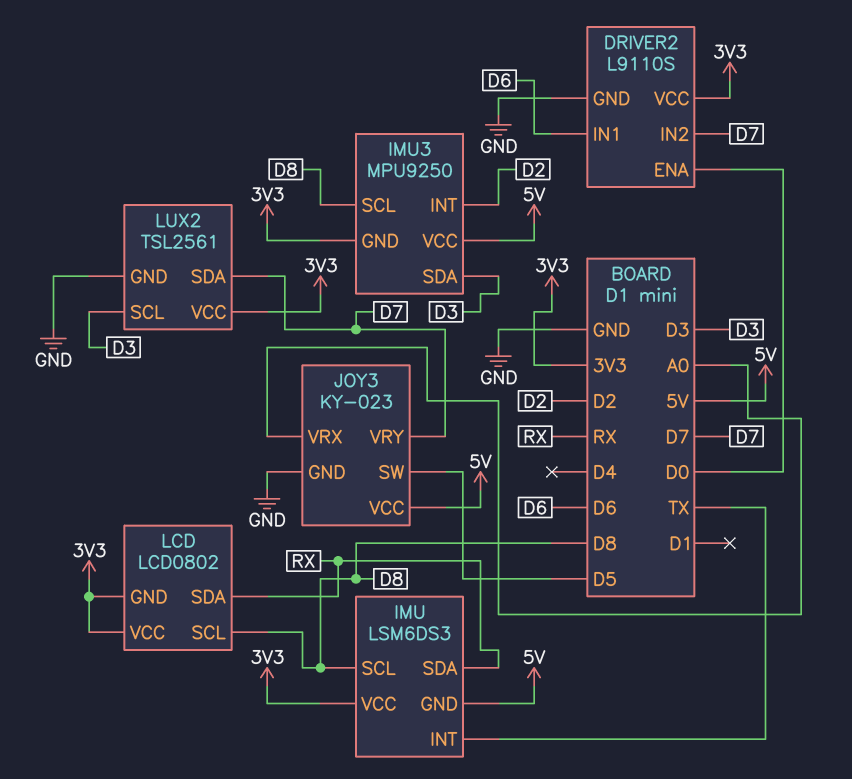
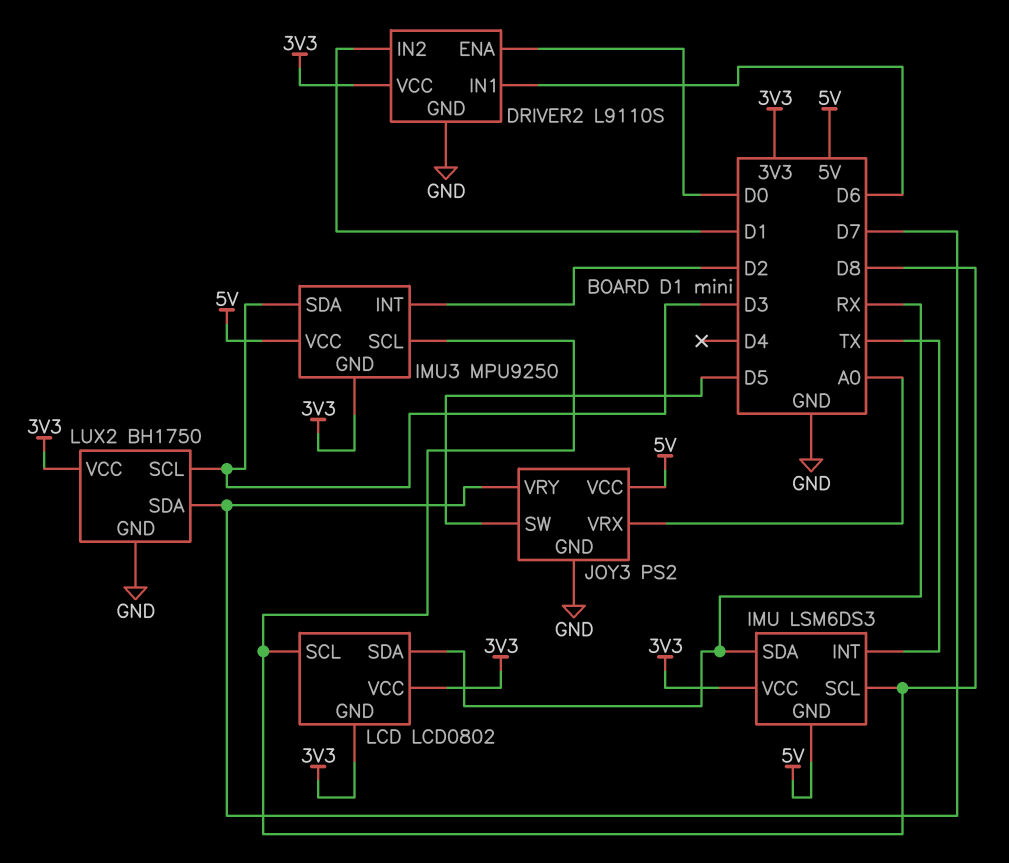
DRIVER2 pin IN2: D7 -> D1
JOY3: KY-023 -> PS2
LUX2: TSL2561 -> BH1750

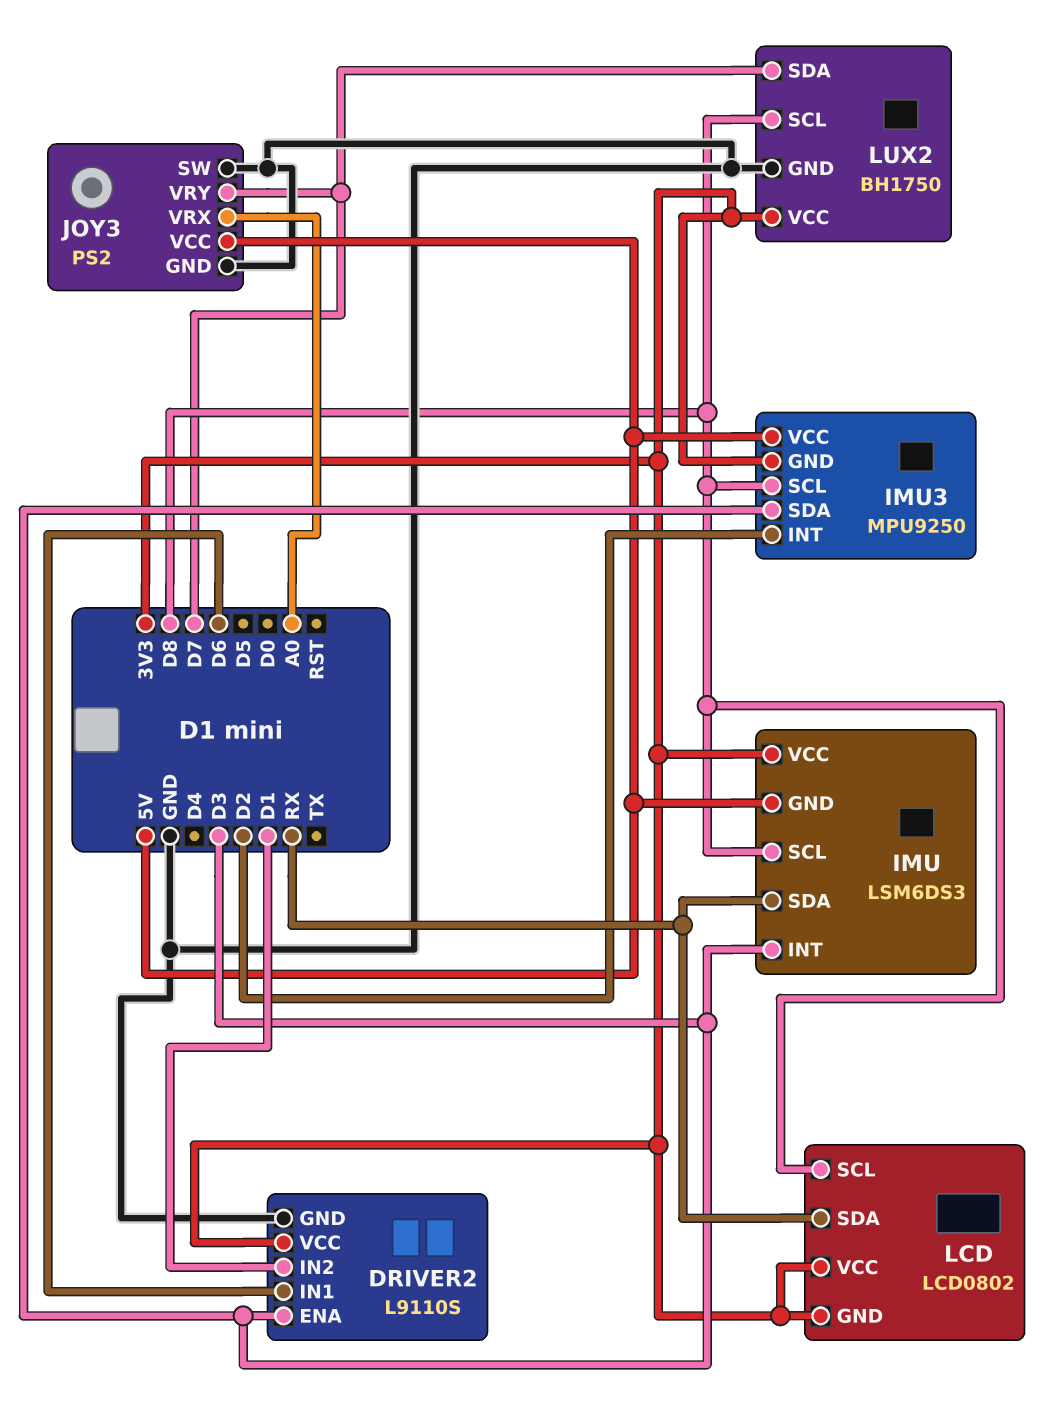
DRIVER2 pin ENA: D0 -> D3
IMU pin INT: TX -> D3
JOY3 pin SW: D5 -> GND
LUX2 pin SCL: D3 -> D8

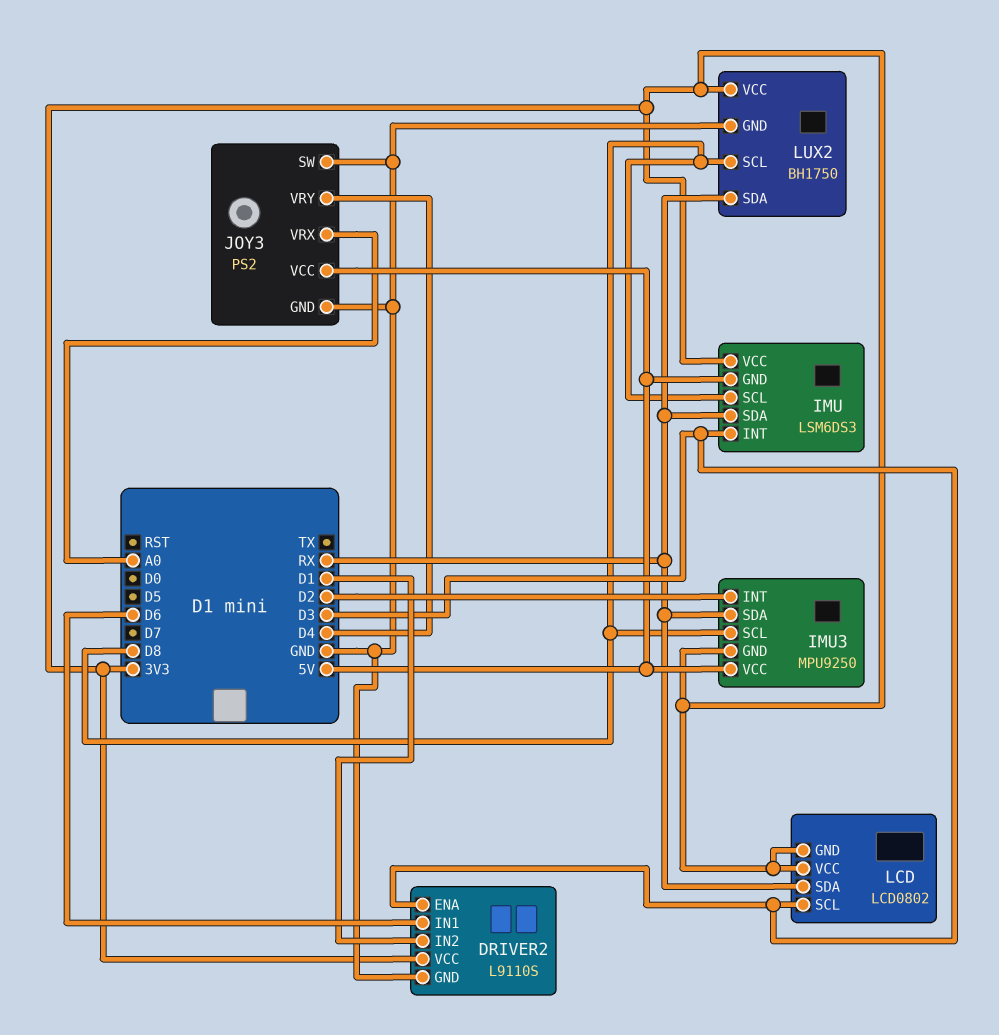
IMU3 pin SDA: D3 -> RX
JOY3 pin VRY: D7 -> D4
LCD pin SCL: D8 -> D3
LUX2 pin SDA: D7 -> RX

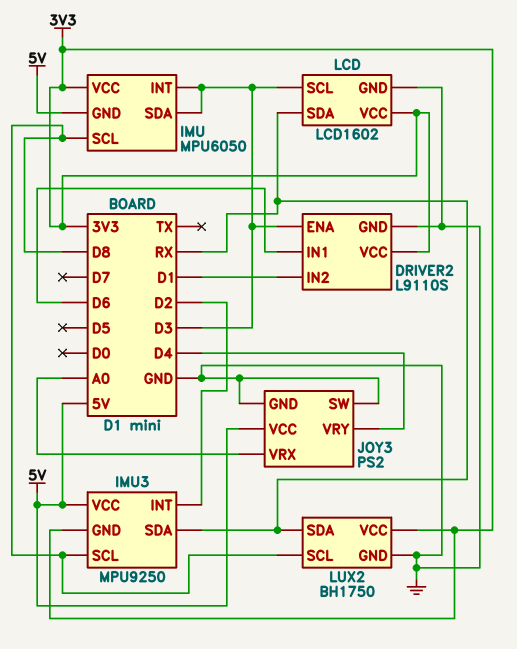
IMU: LSM6DS3 -> MPU6050
IMU pin SDA: RX -> D3
LCD: LCD0802 -> LCD1602
LCD pin GND: 3V3 -> GND

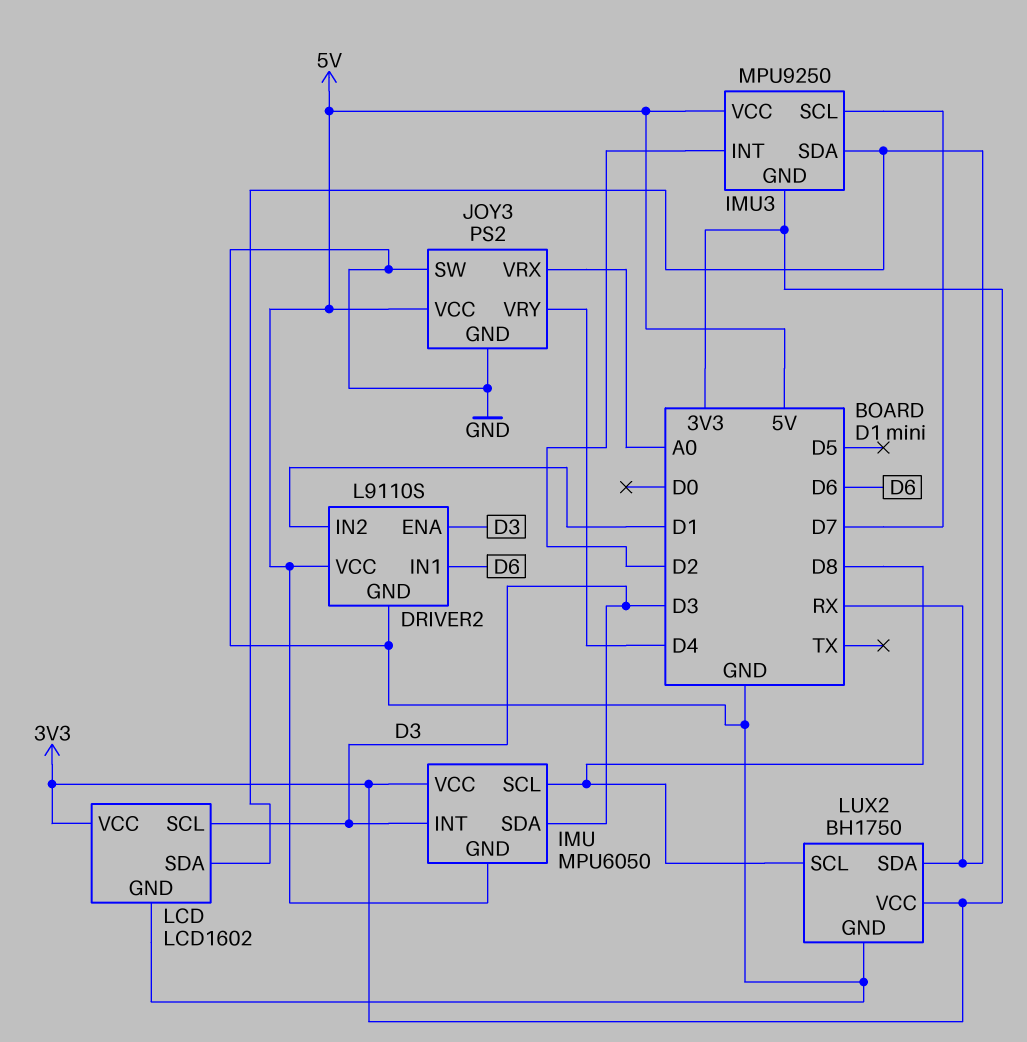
DRIVER2 pin VCC: 3V3 -> 5V
IMU3 pin SCL: D8 -> D7

